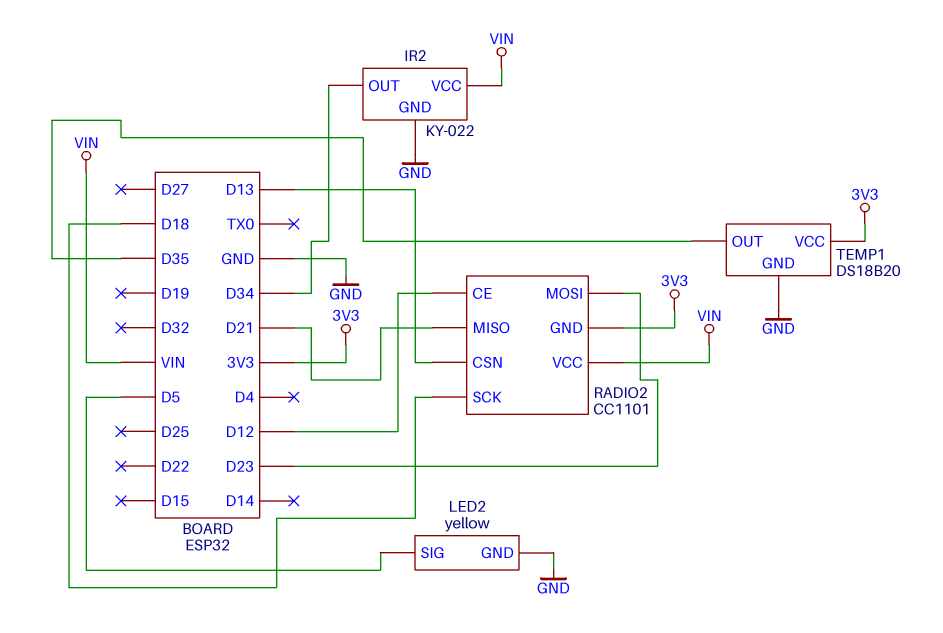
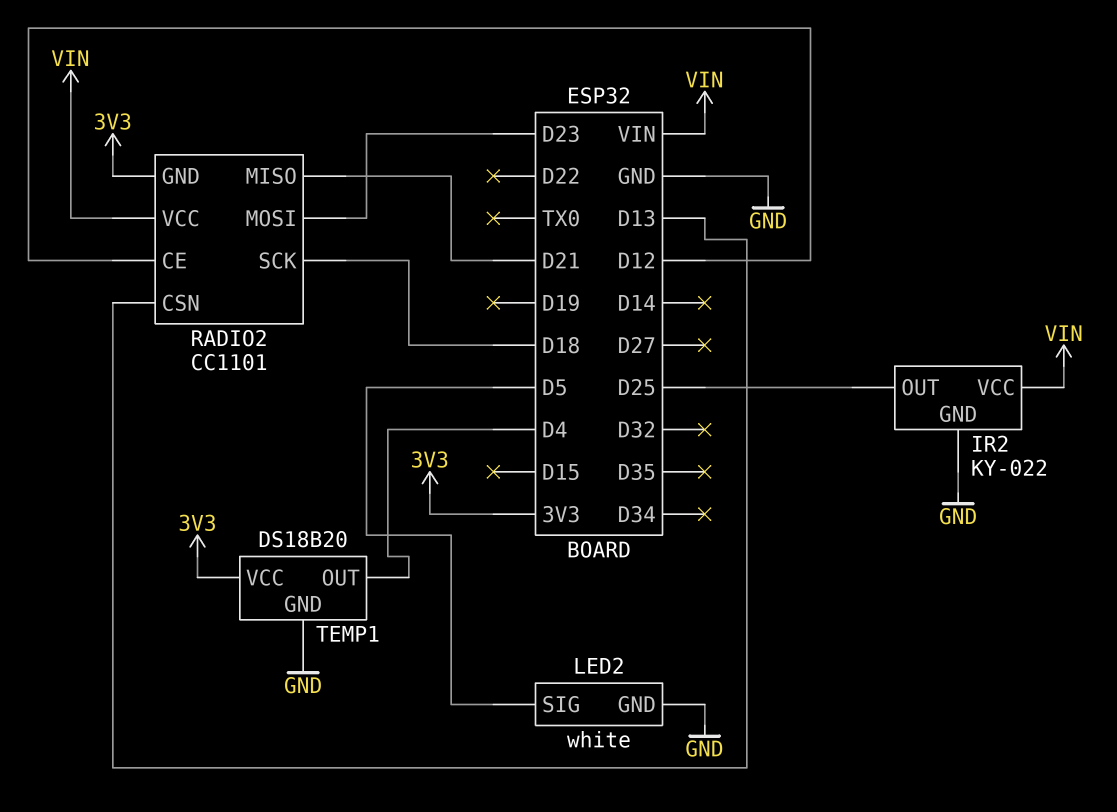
IR2 pin OUT: D34 -> D25
LED2: yellow -> white
TEMP1 pin OUT: D35 -> D4

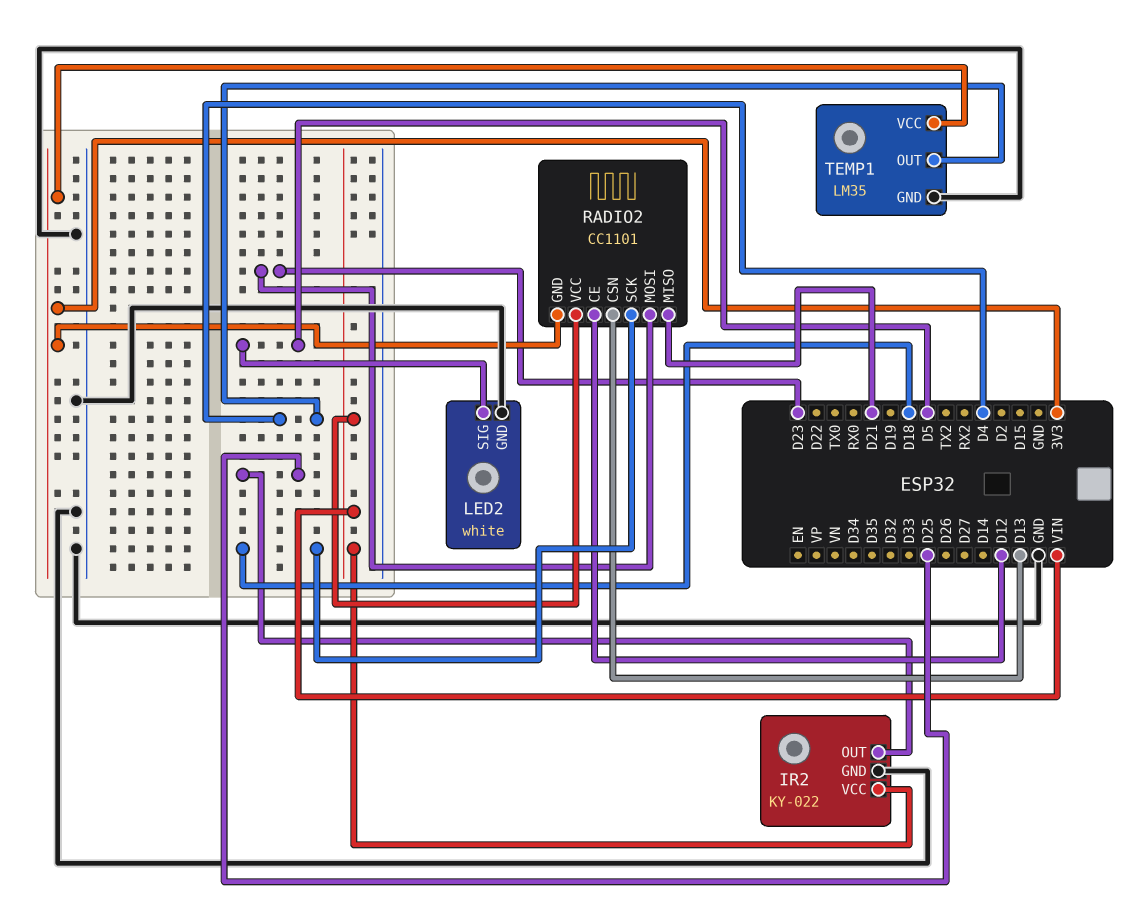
TEMP1: DS18B20 -> LM35

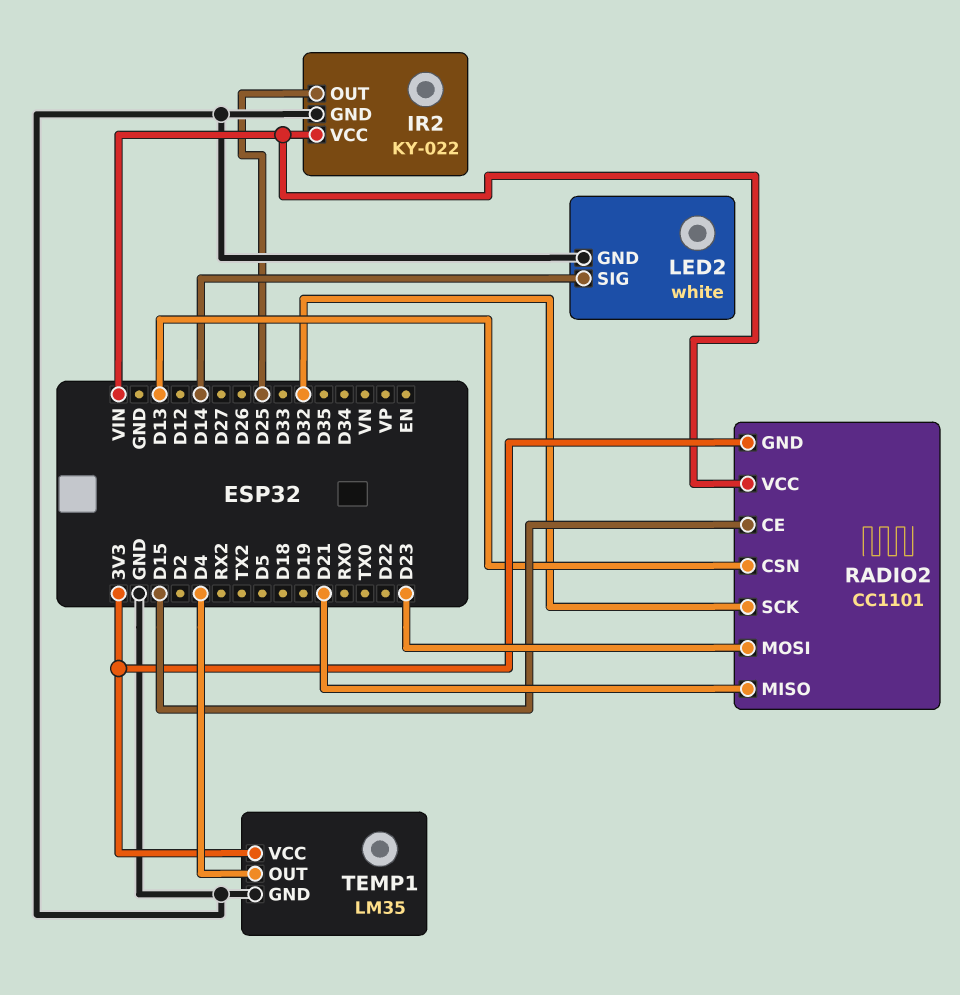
LED2 pin SIG: D5 -> D14
RADIO2 pin CE: D12 -> D15
RADIO2 pin SCK: D18 -> D32

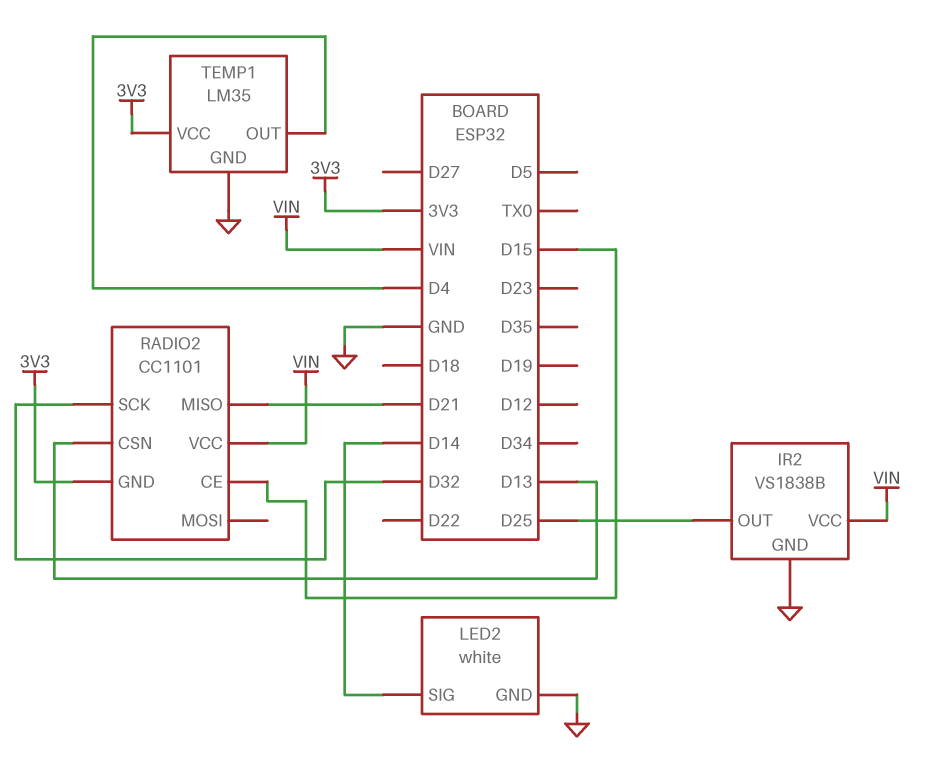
IR2: KY-022 -> VS1838B
RADIO2 pin MOSI: D23 -> none

